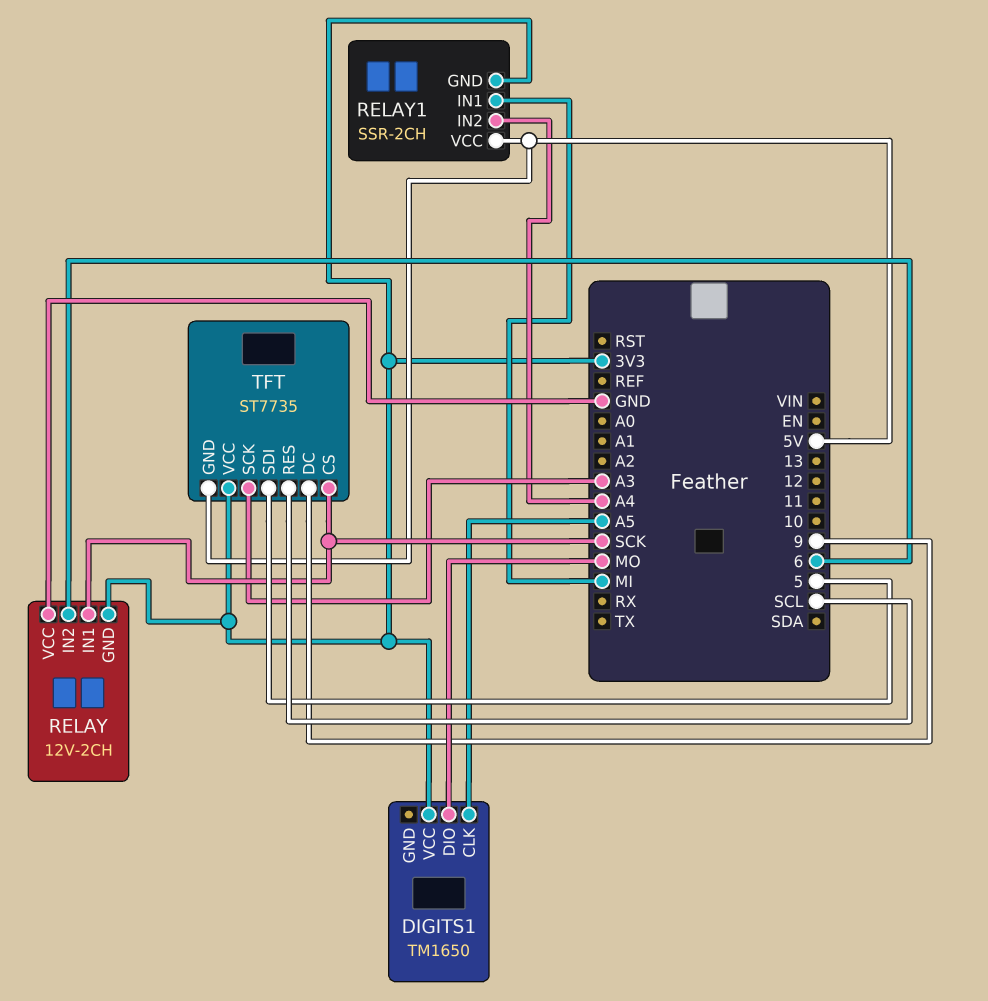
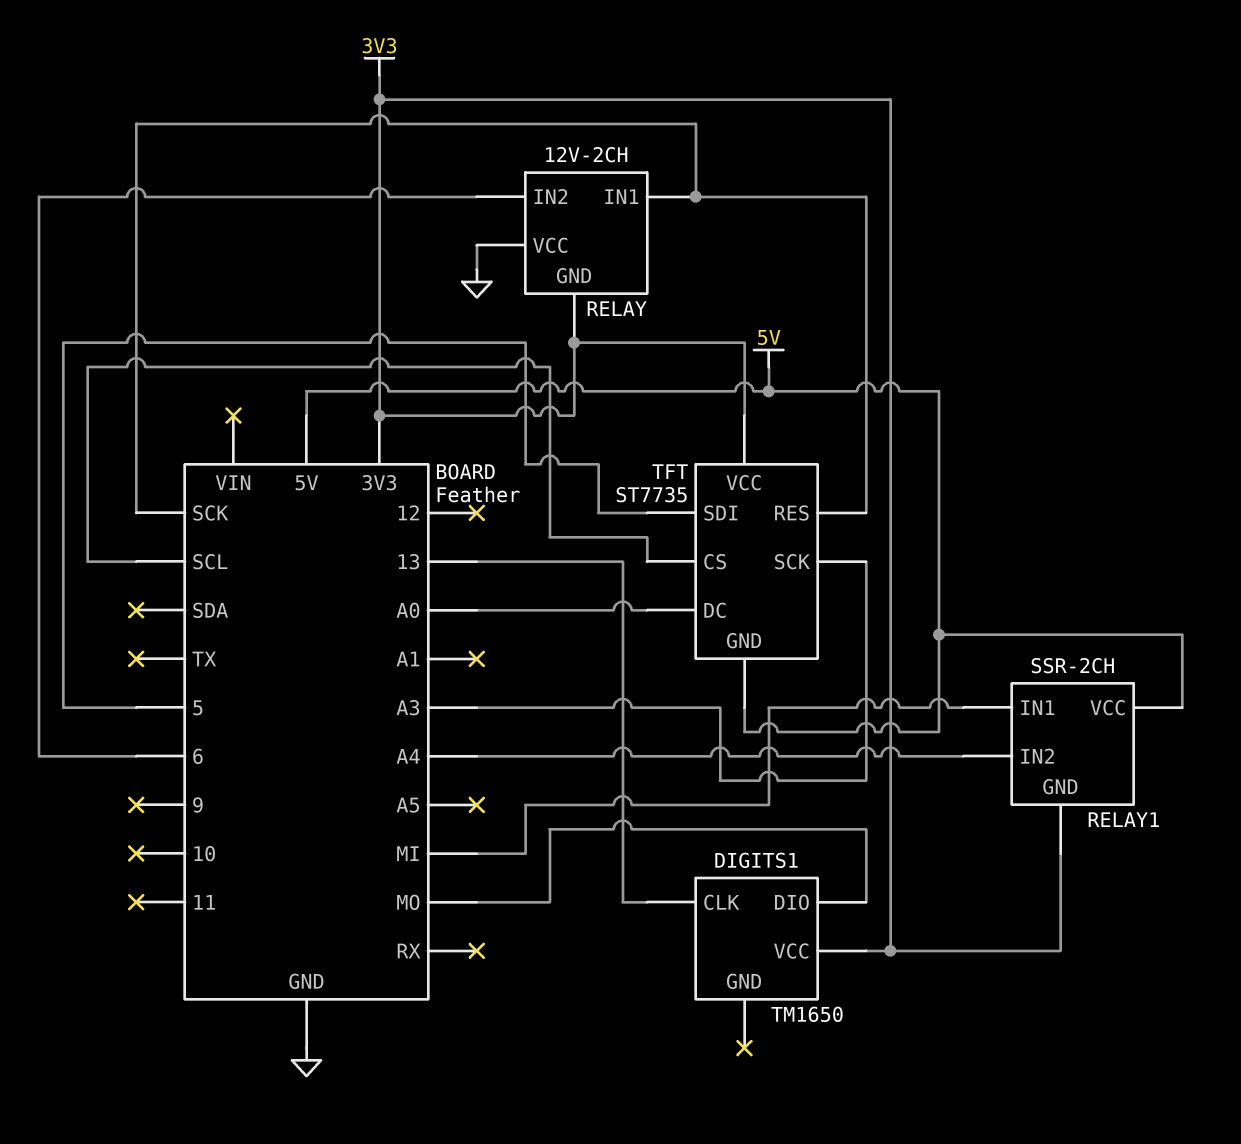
DIGITS1 pin CLK: A5 -> 13
TFT pin CS: SCK -> SCL
TFT pin DC: 9 -> A0
TFT pin RES: SCL -> SCK

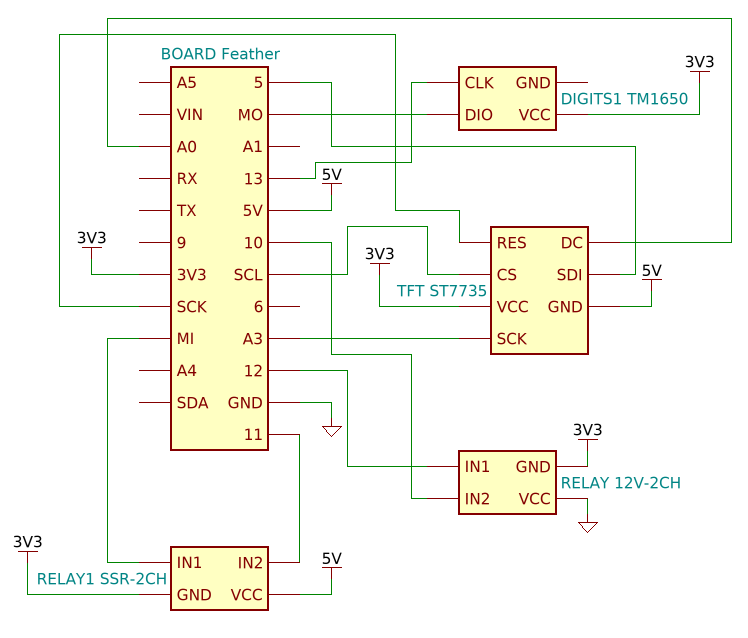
RELAY pin IN1: SCK -> 12
RELAY pin IN2: 6 -> 10
RELAY1 pin IN2: A4 -> 11

